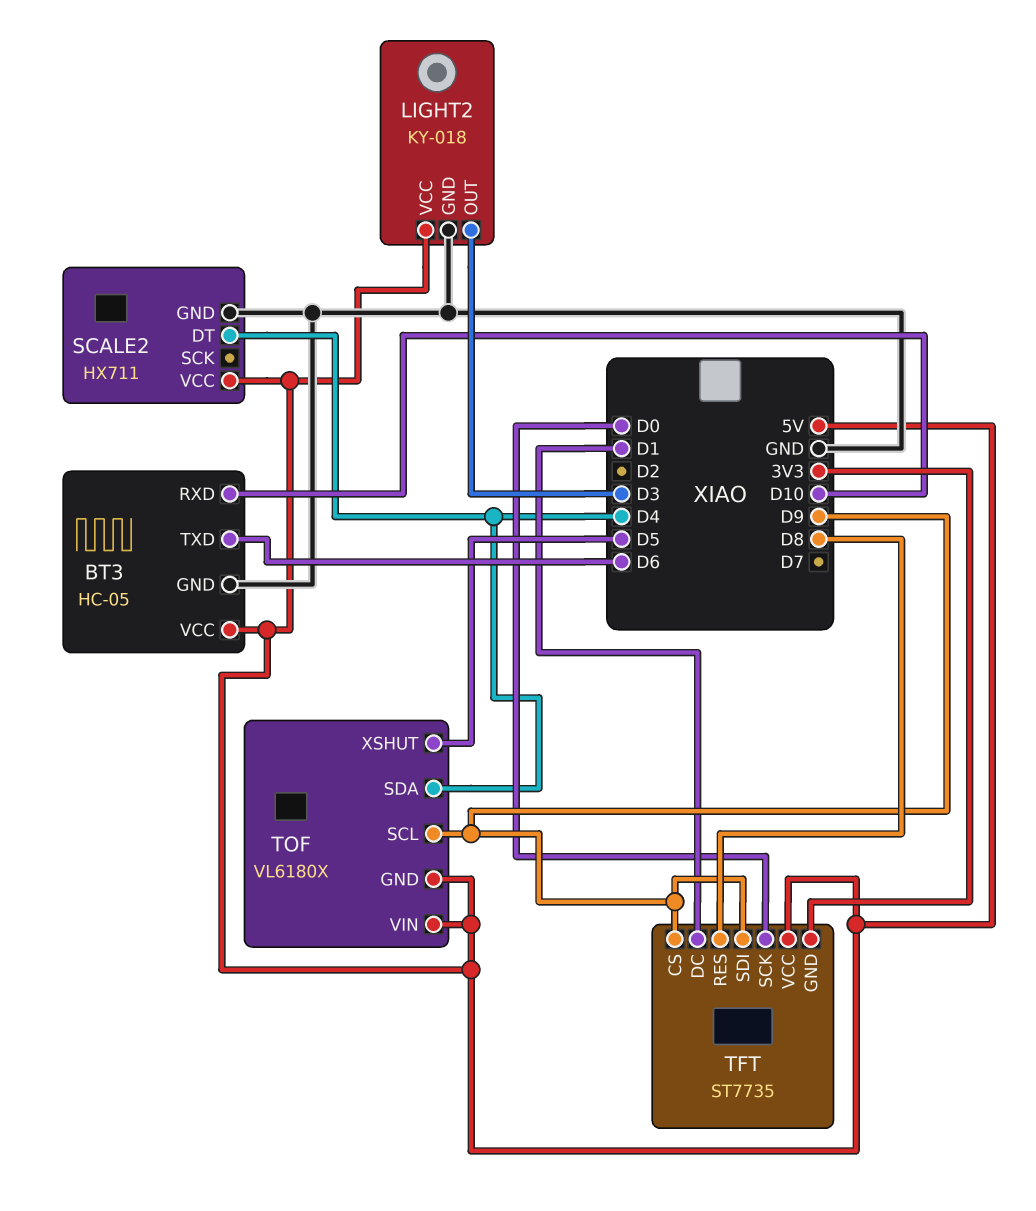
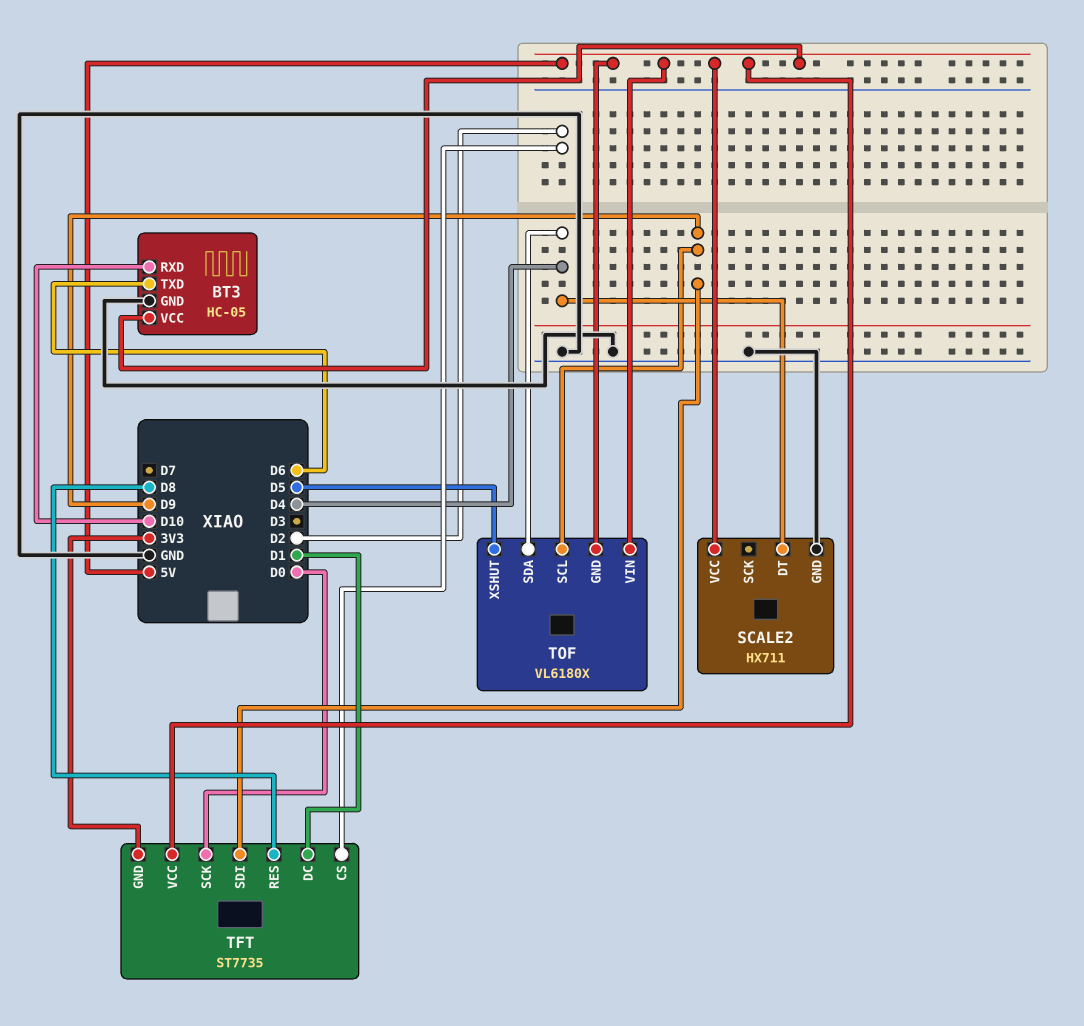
LIGHT2: KY-018 -> none
LIGHT2 pin GND: GND -> none
LIGHT2 pin OUT: D3 -> none
LIGHT2 pin VCC: 5V -> none
TFT pin CS: D9 -> D2

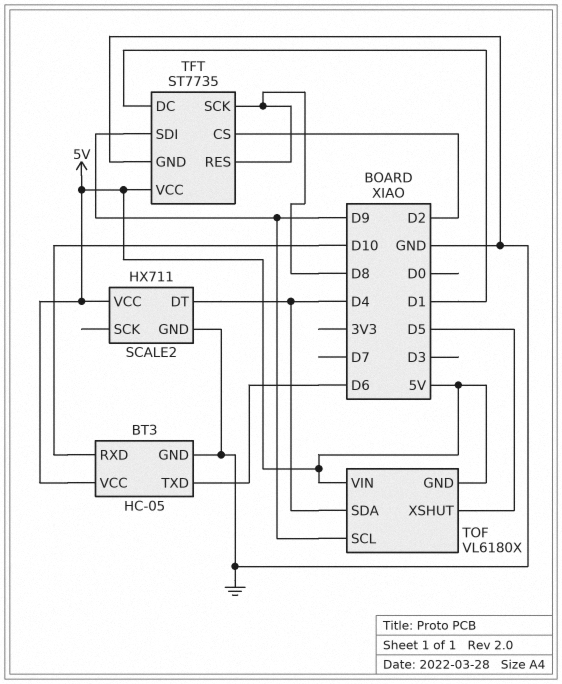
TFT pin GND: 3V3 -> GND
TFT pin SCK: D0 -> D8

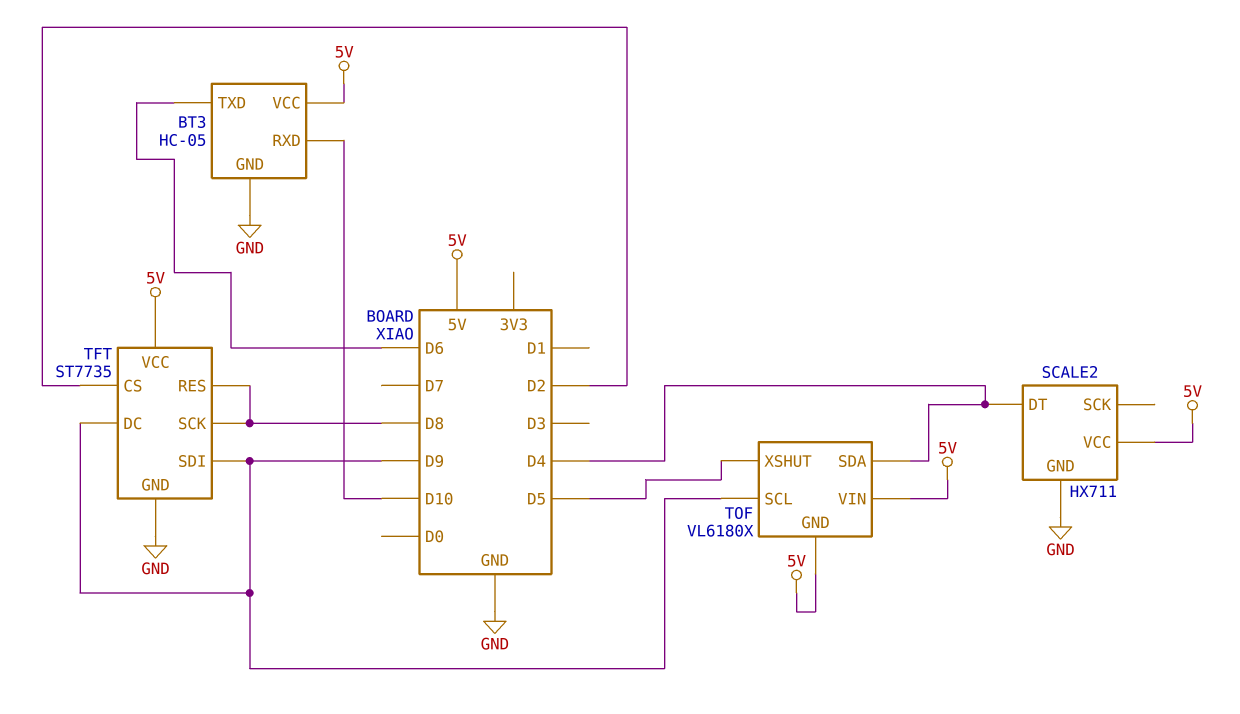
TFT pin DC: D1 -> D9

